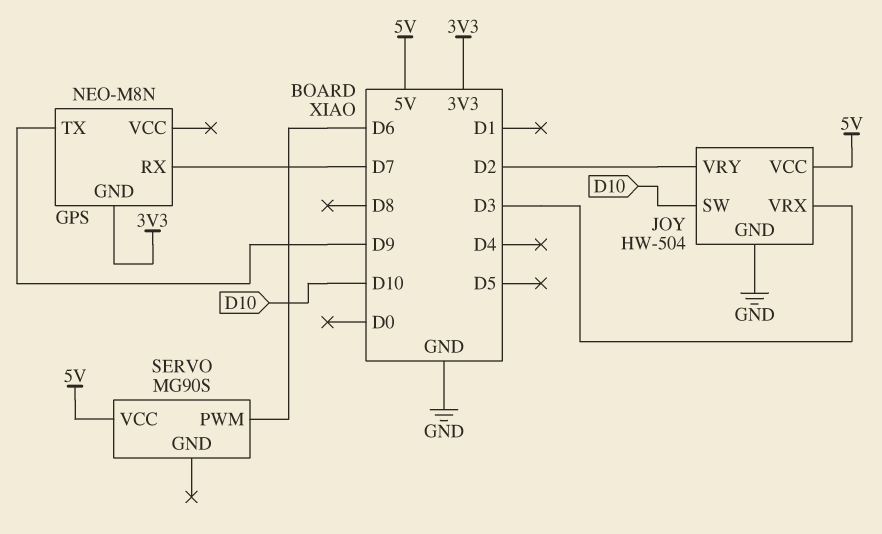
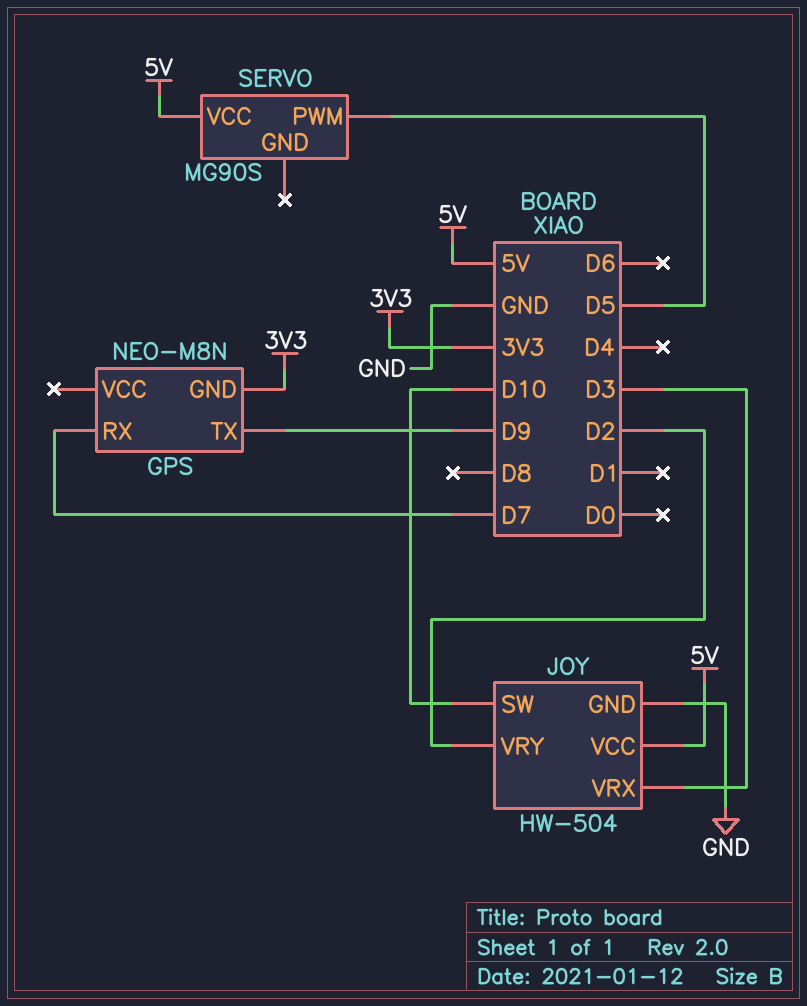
SERVO pin PWM: D6 -> D5

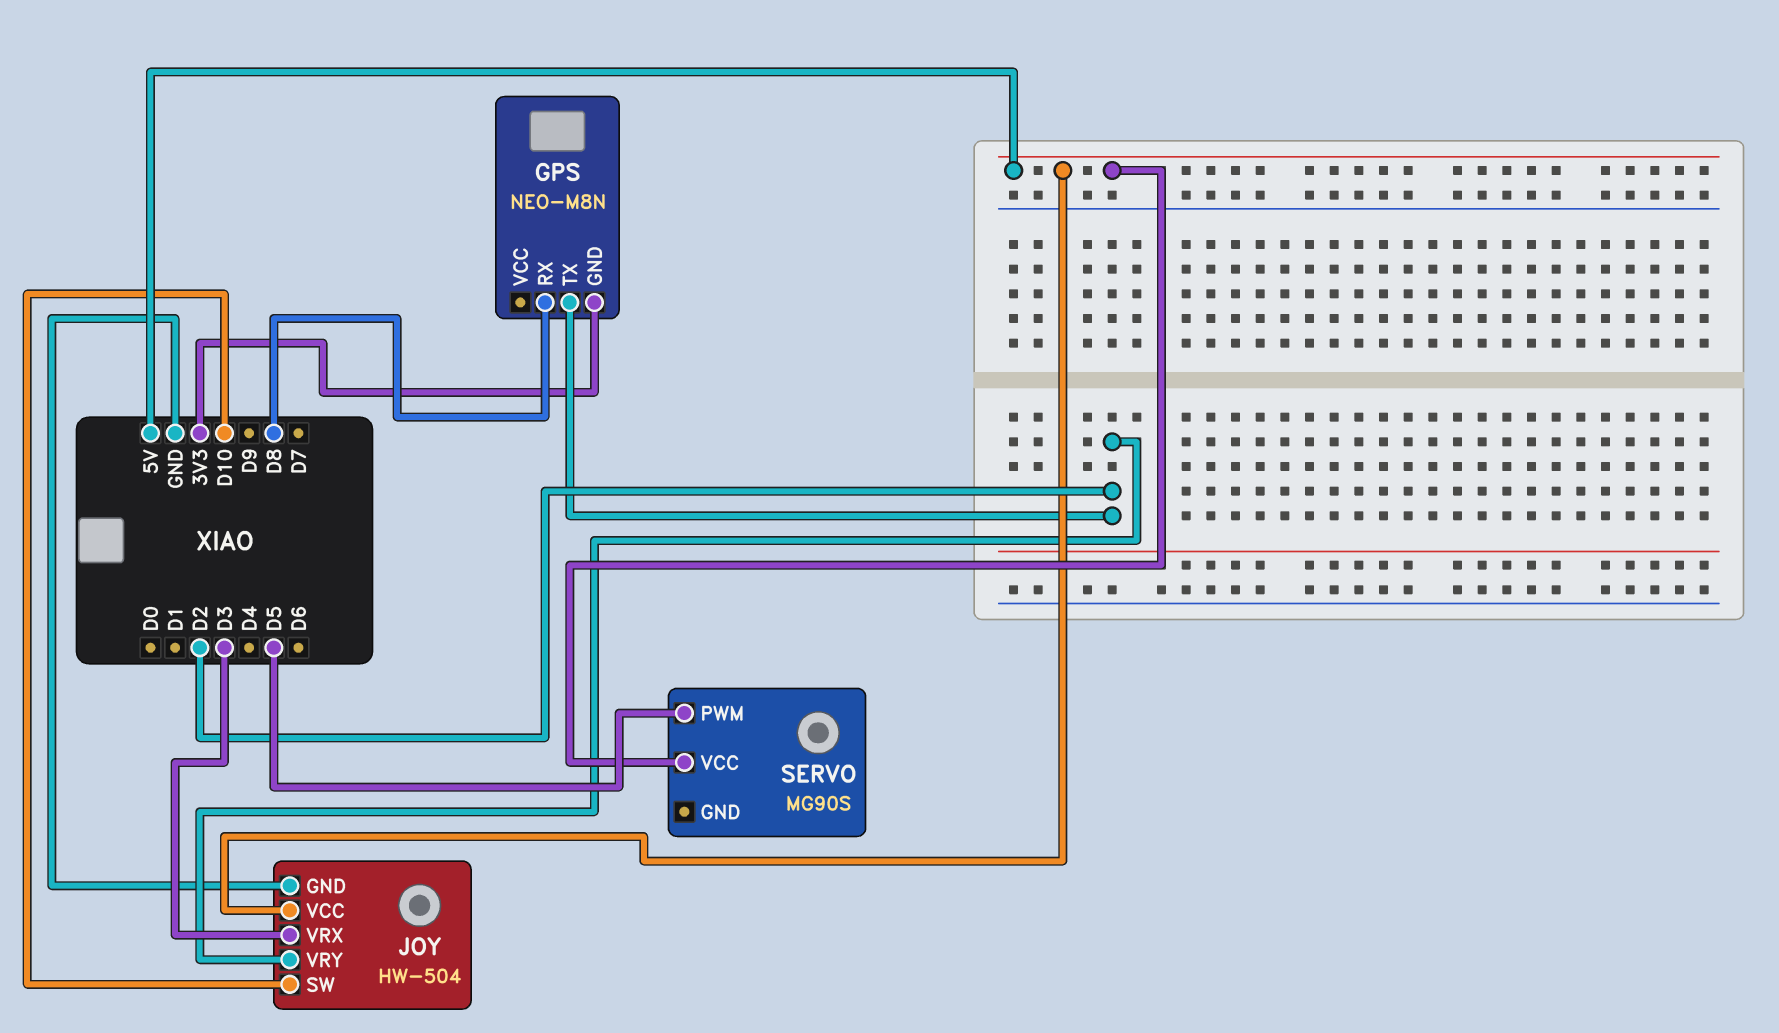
GPS pin RX: D7 -> D8
GPS pin TX: D9 -> D2

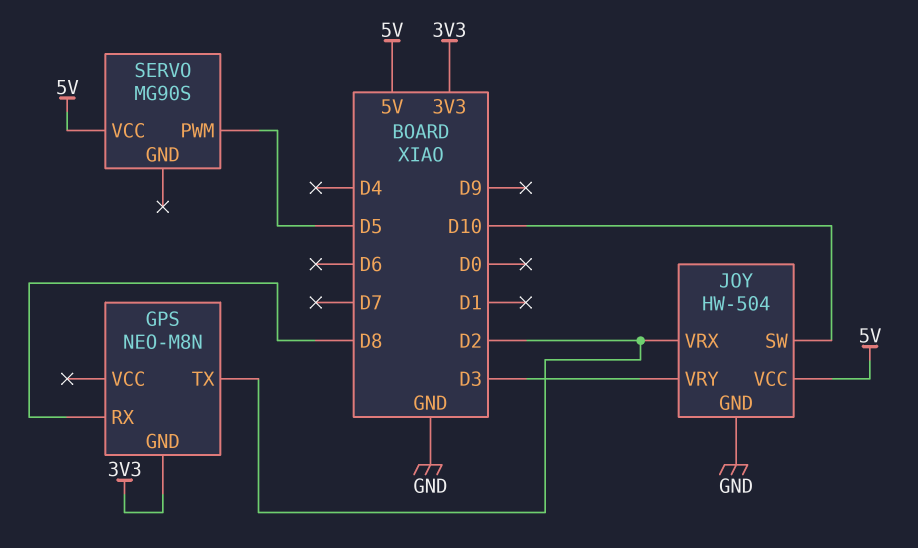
JOY pin VRX: D3 -> D2
JOY pin VRY: D2 -> D3

